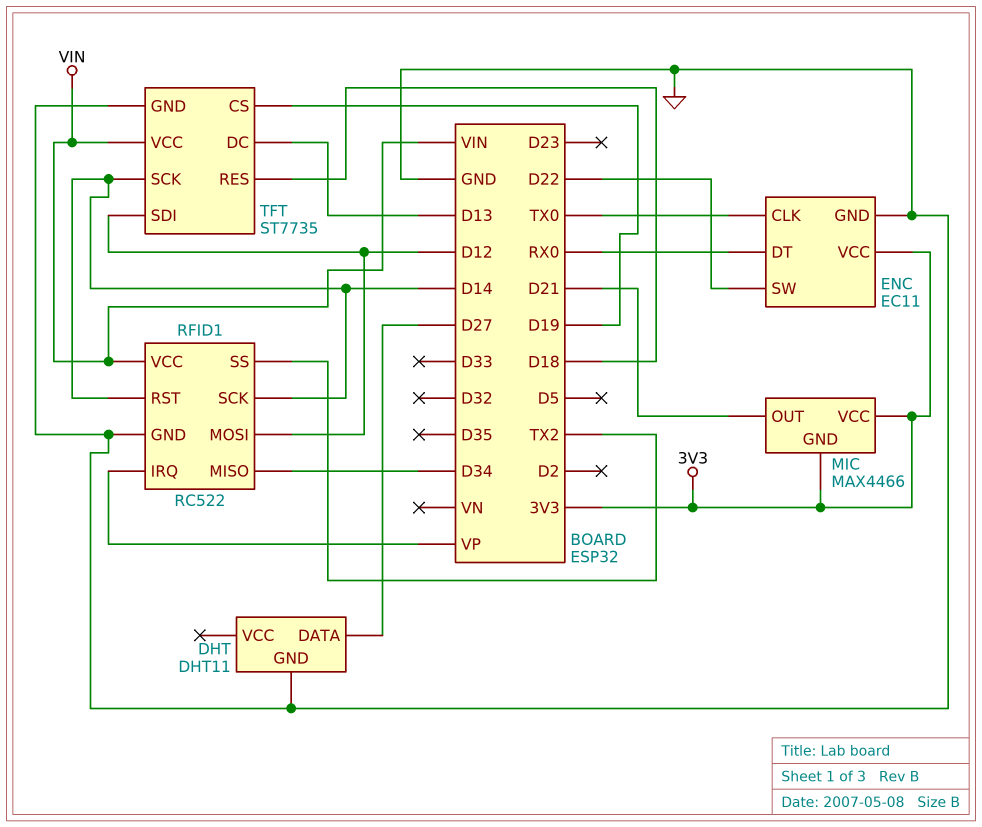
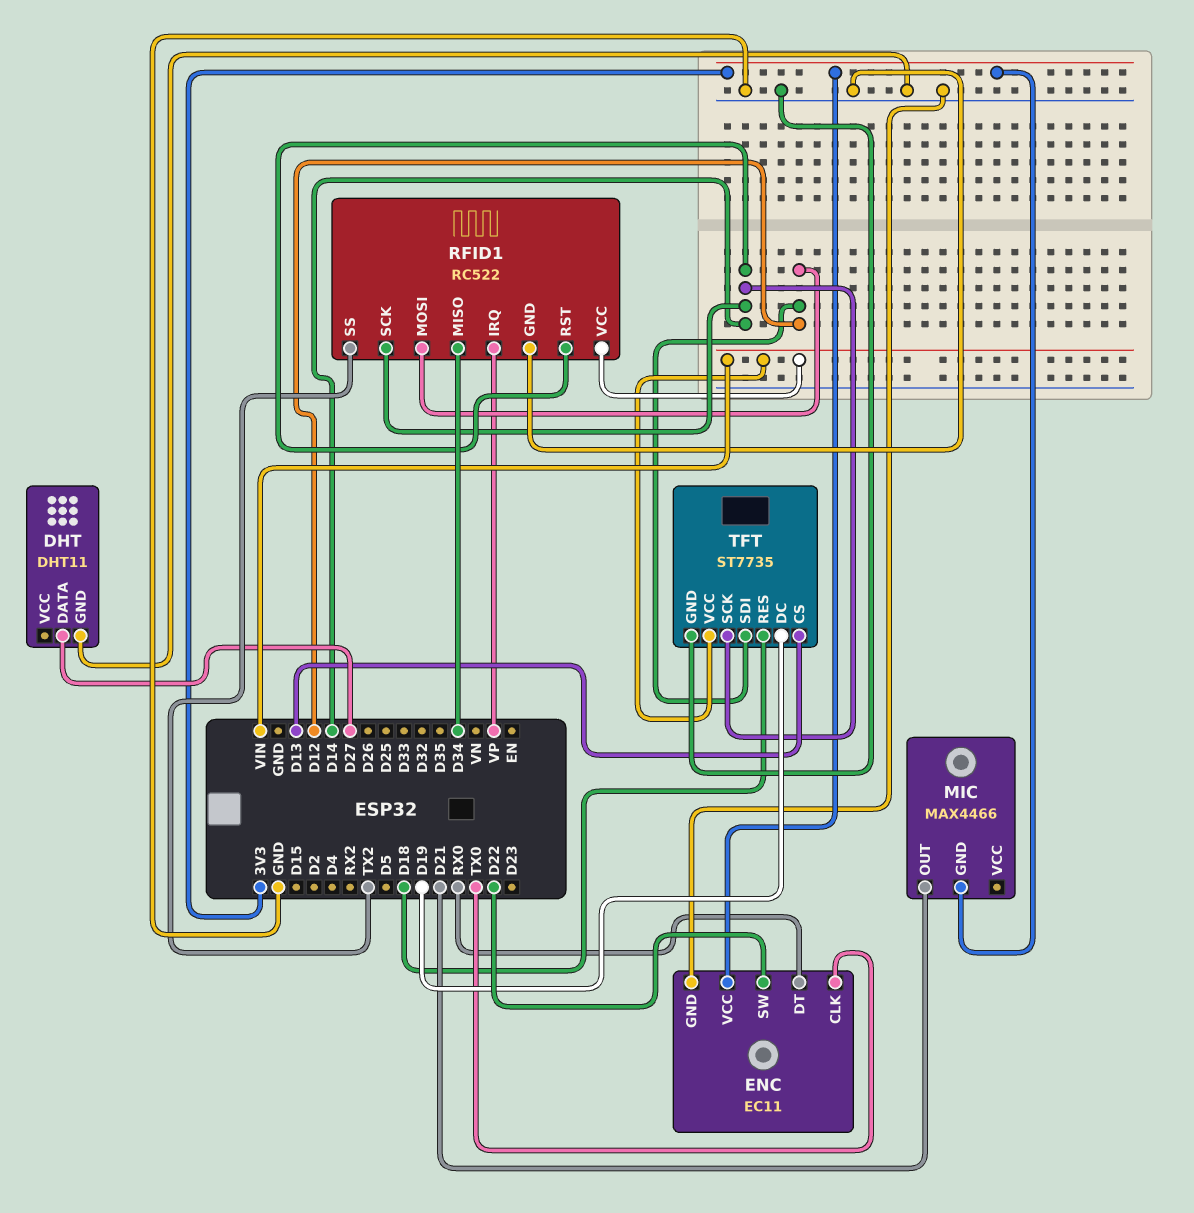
MIC pin VCC: 3V3 -> none
TFT pin CS: D19 -> D13
TFT pin DC: D13 -> D19

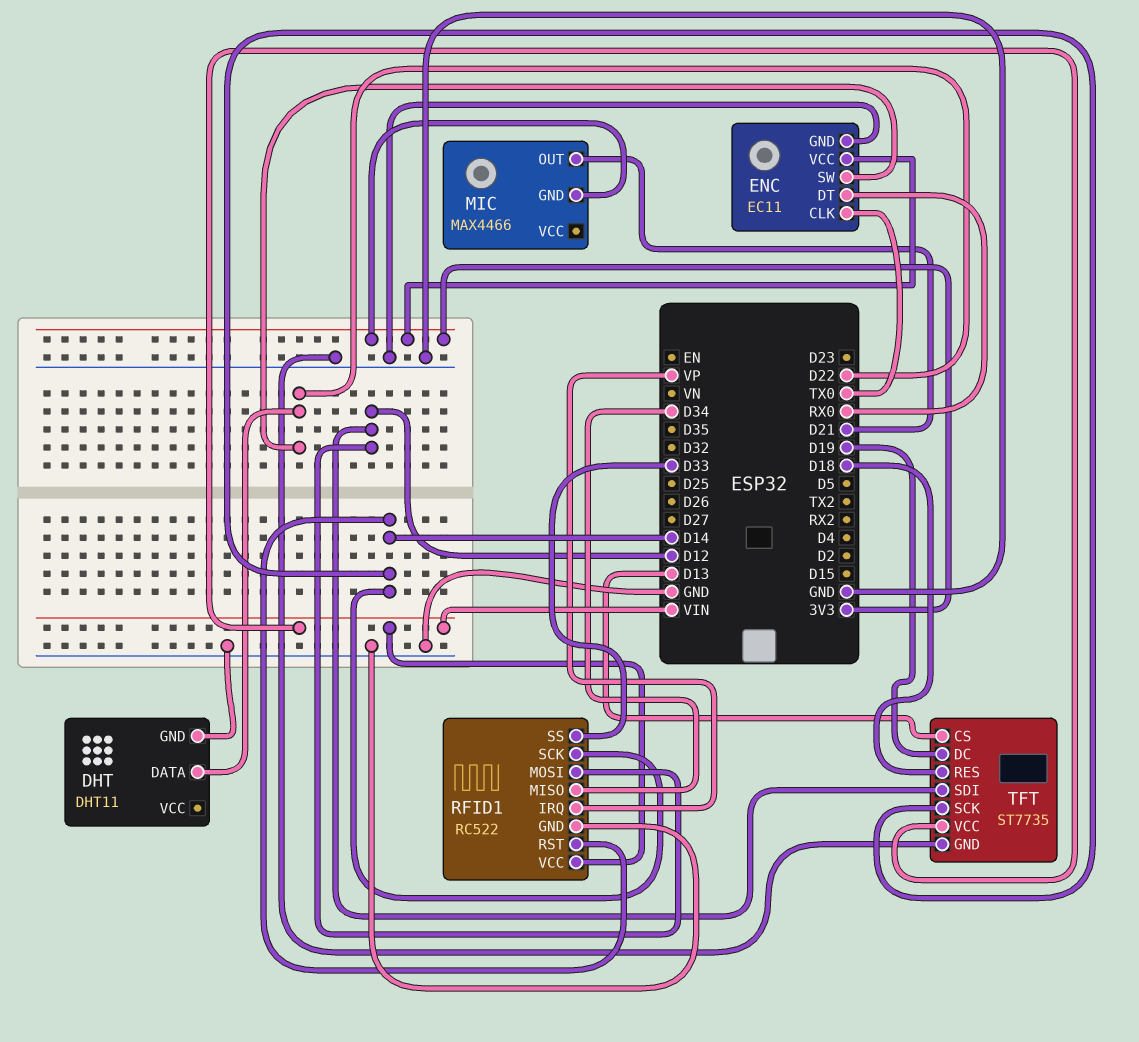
DHT pin DATA: D27 -> D22
RFID1 pin SS: TX2 -> D33

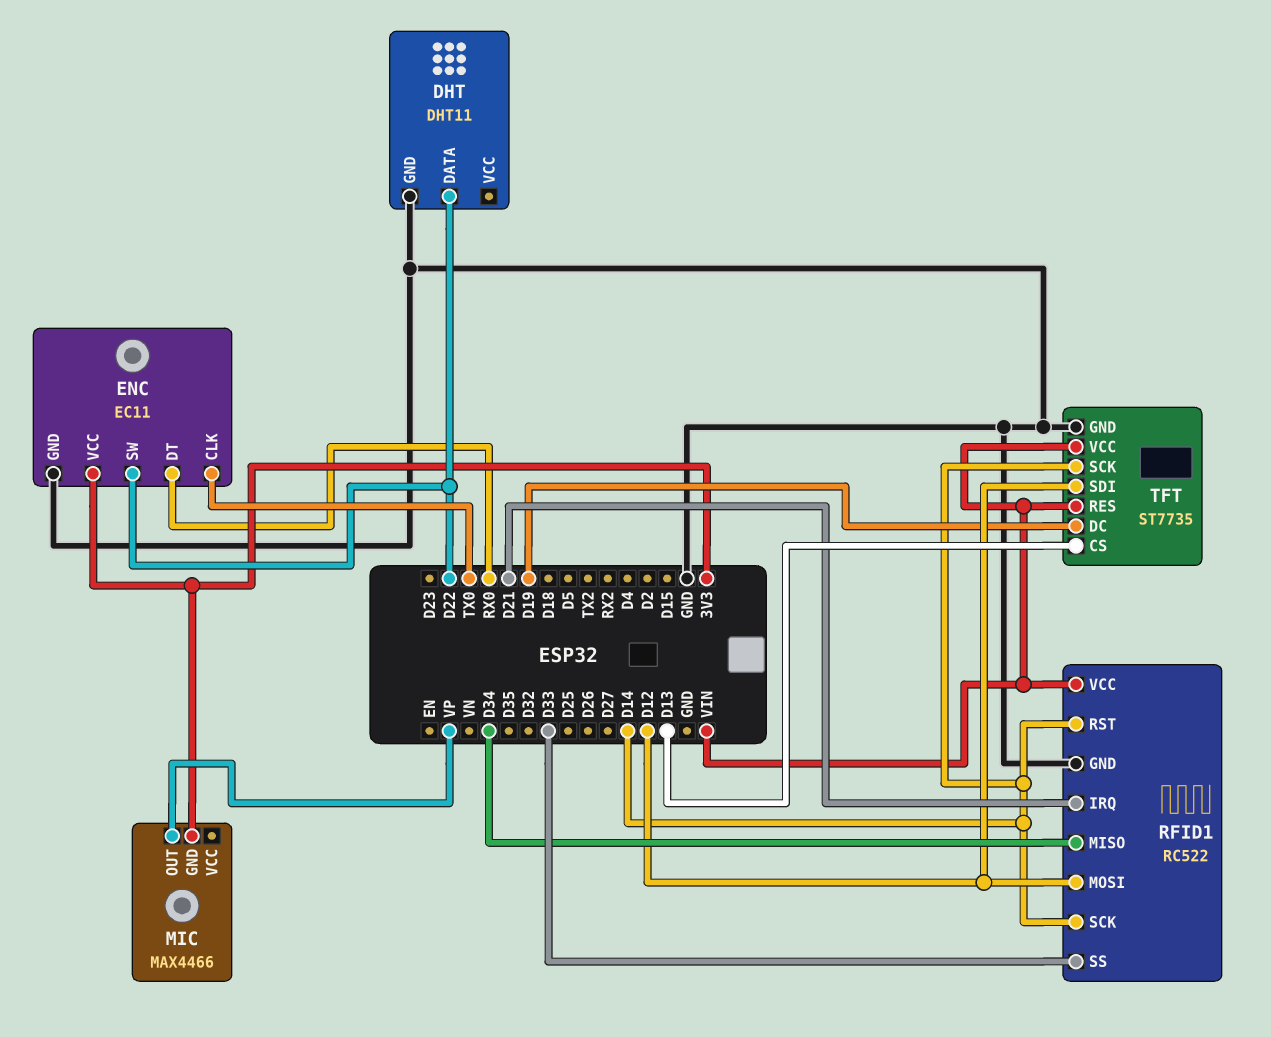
MIC pin OUT: D21 -> VP
RFID1 pin IRQ: VP -> D21
TFT pin RES: D18 -> VIN

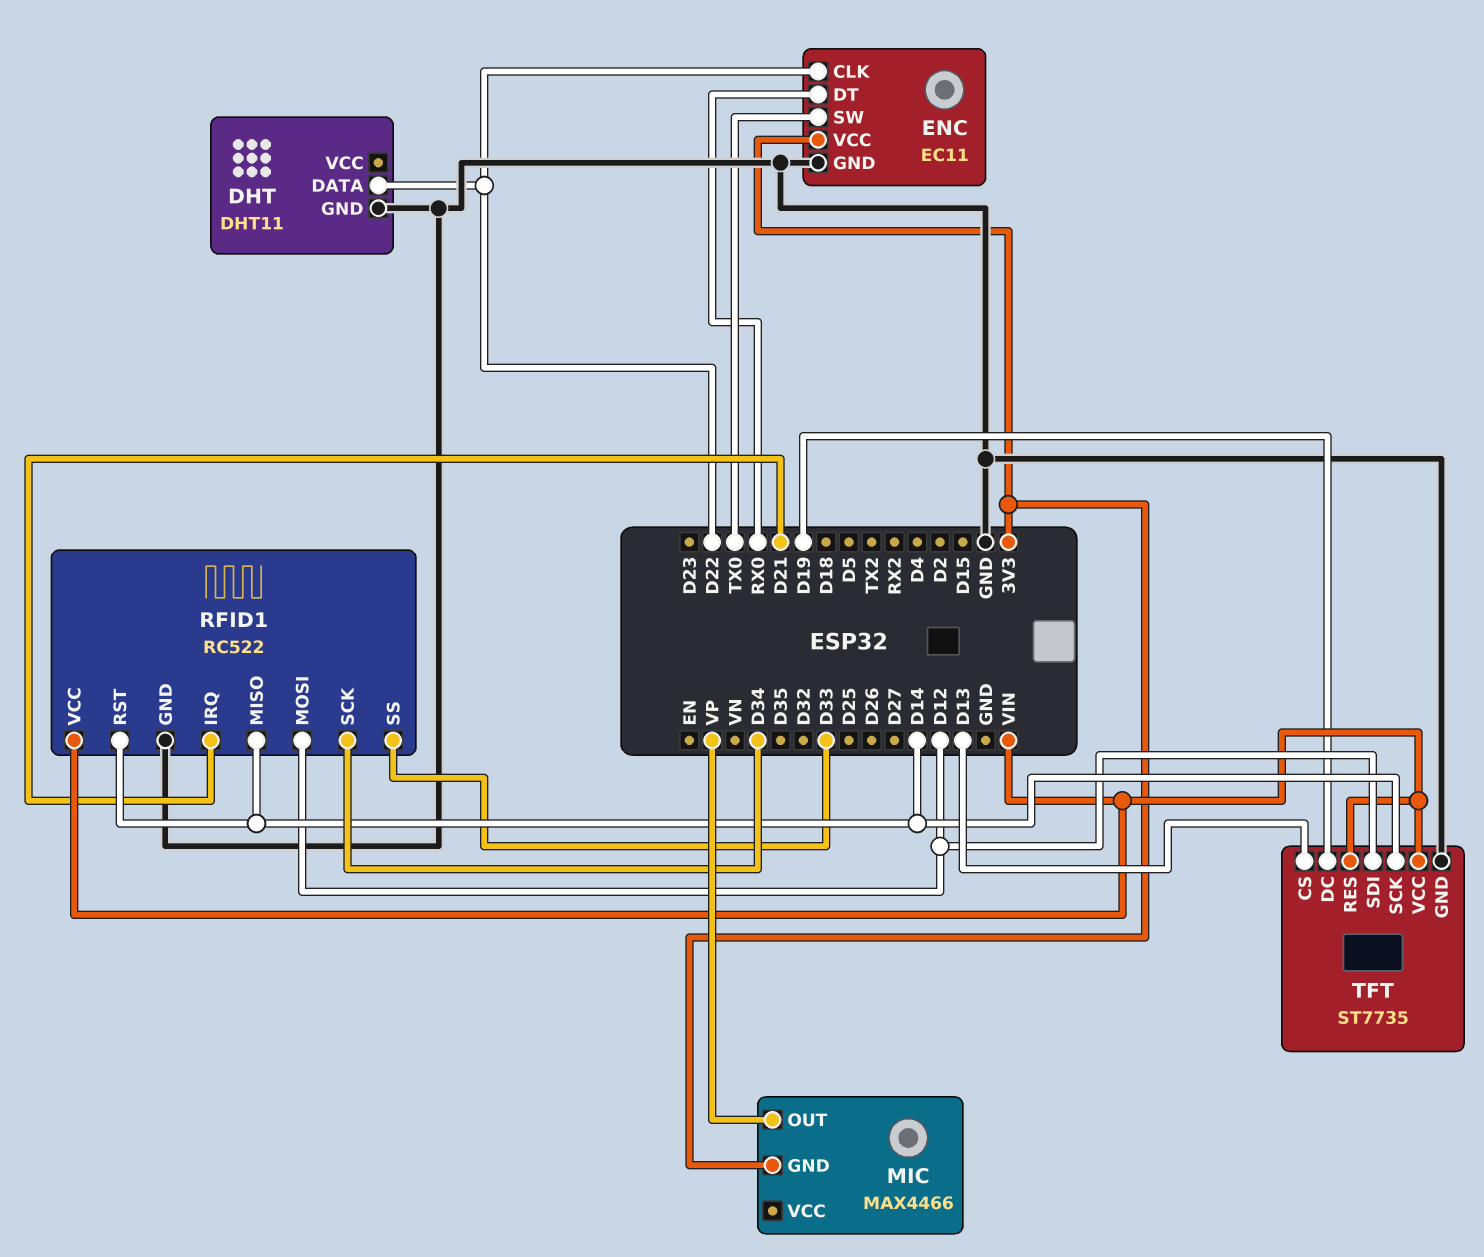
ENC pin CLK: TX0 -> D22
ENC pin SW: D22 -> TX0
RFID1 pin MISO: D34 -> D14
RFID1 pin SCK: D14 -> D34

